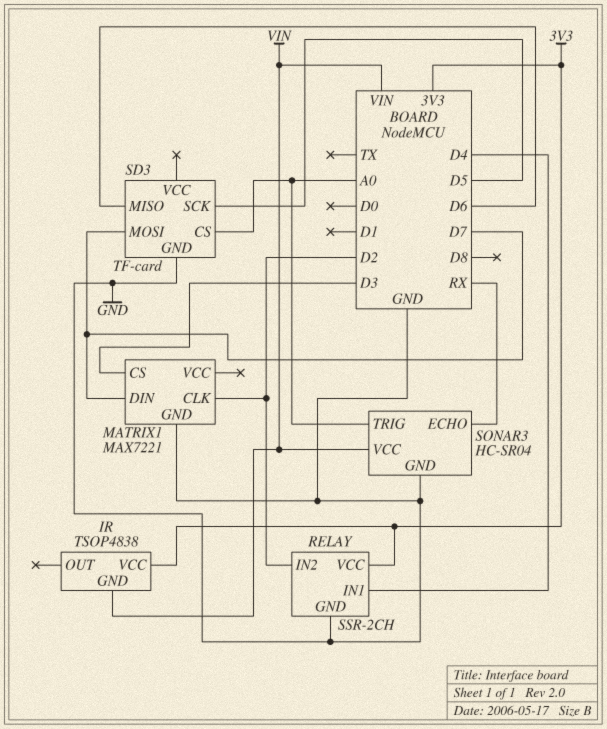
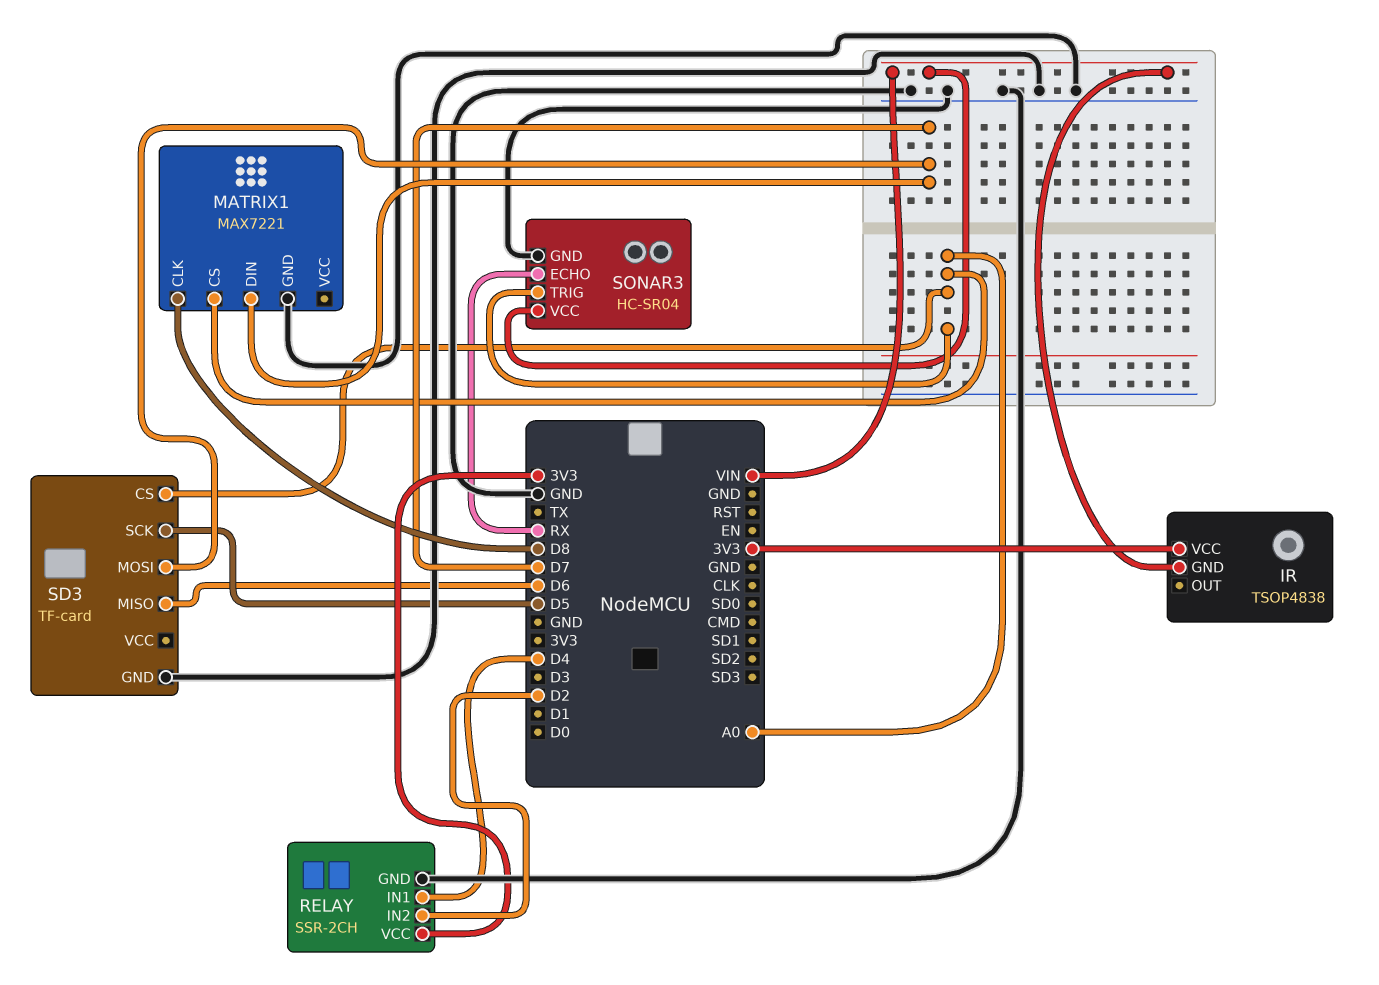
MATRIX1 pin CLK: D2 -> D8
MATRIX1 pin CS: D3 -> A0

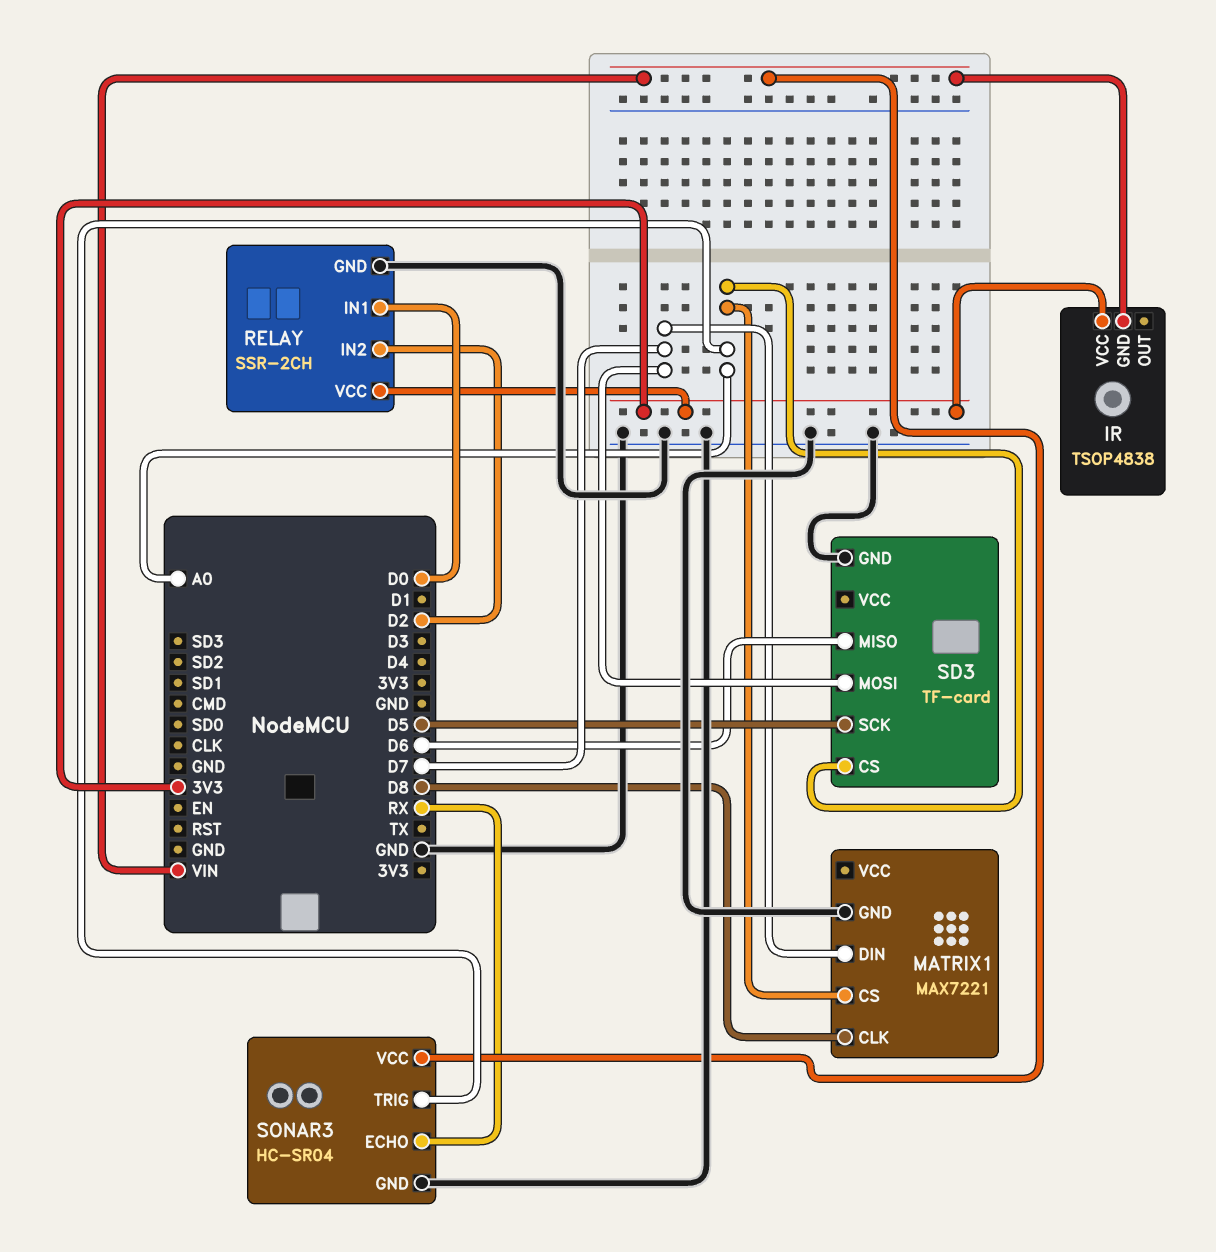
RELAY pin IN1: D4 -> D0

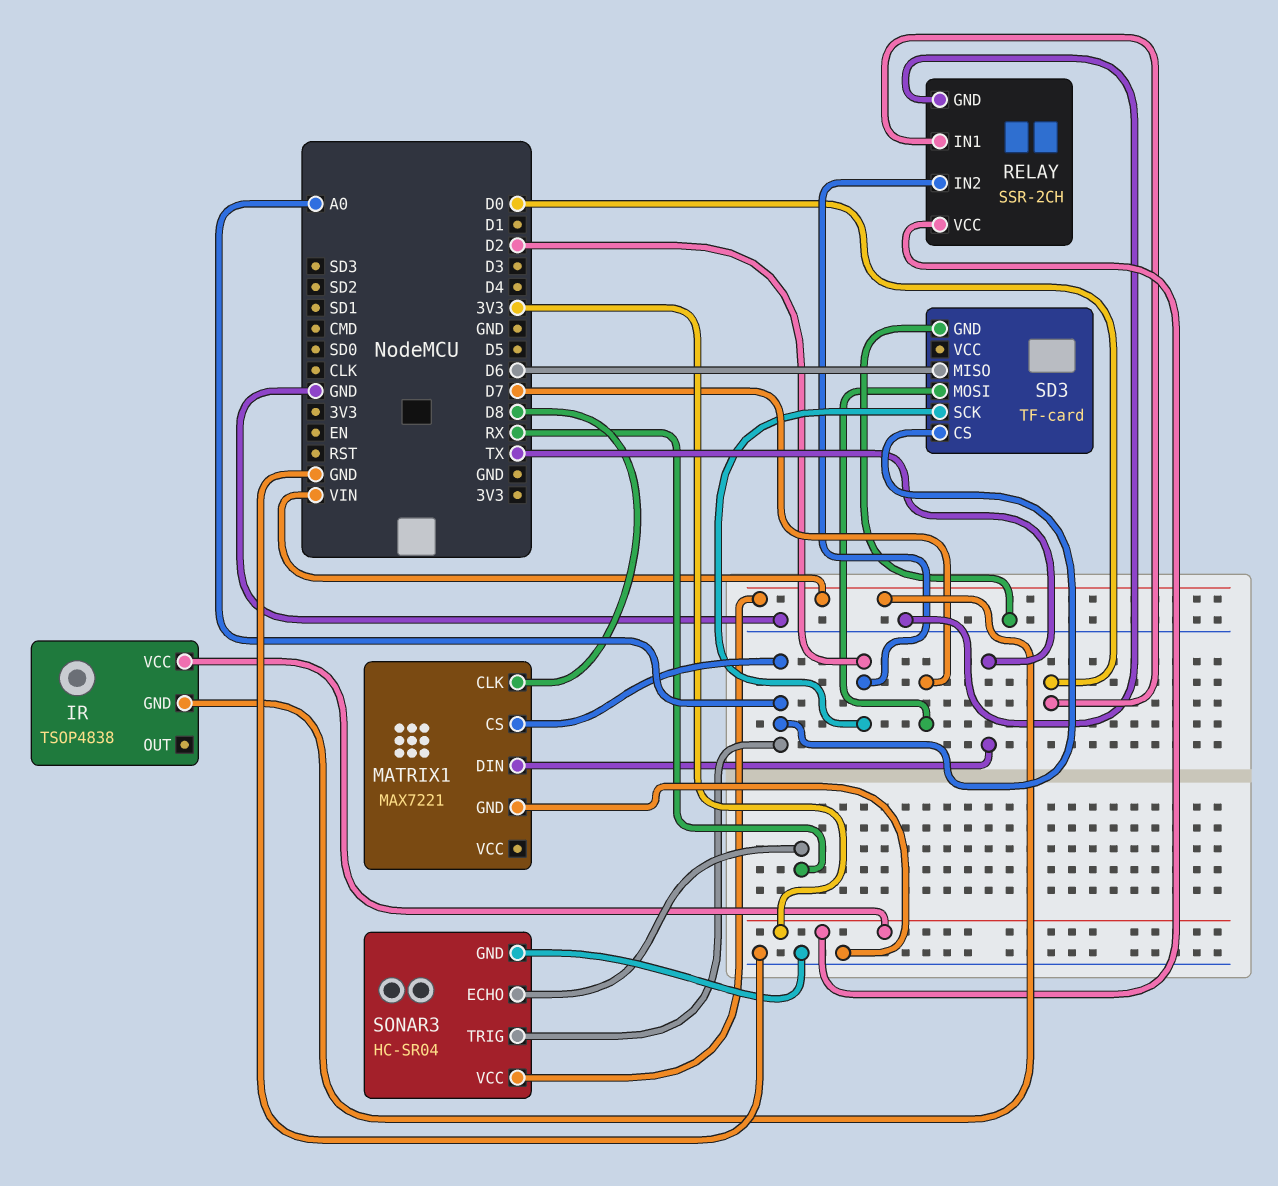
MATRIX1 pin DIN: D7 -> TX
SD3 pin SCK: D5 -> D2

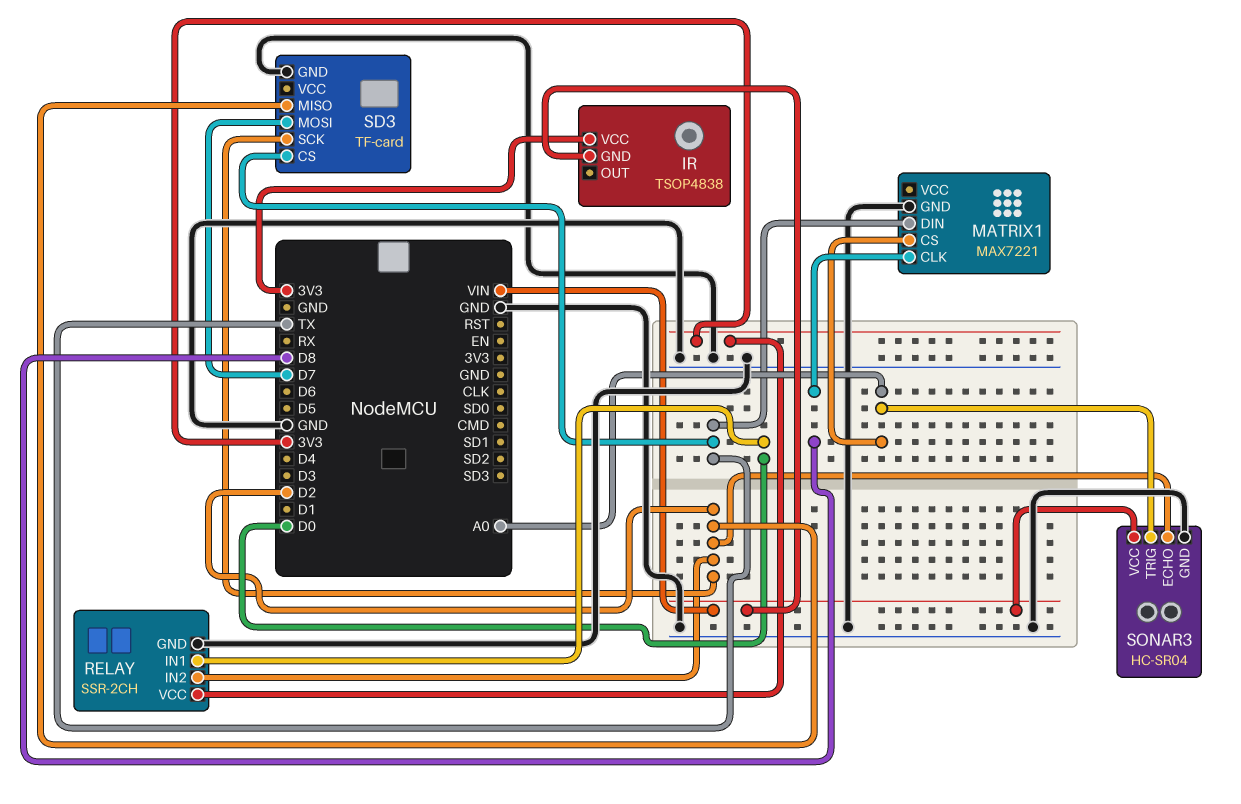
SD3 pin CS: A0 -> TX
SD3 pin MISO: D6 -> D2
SONAR3 pin ECHO: RX -> D2

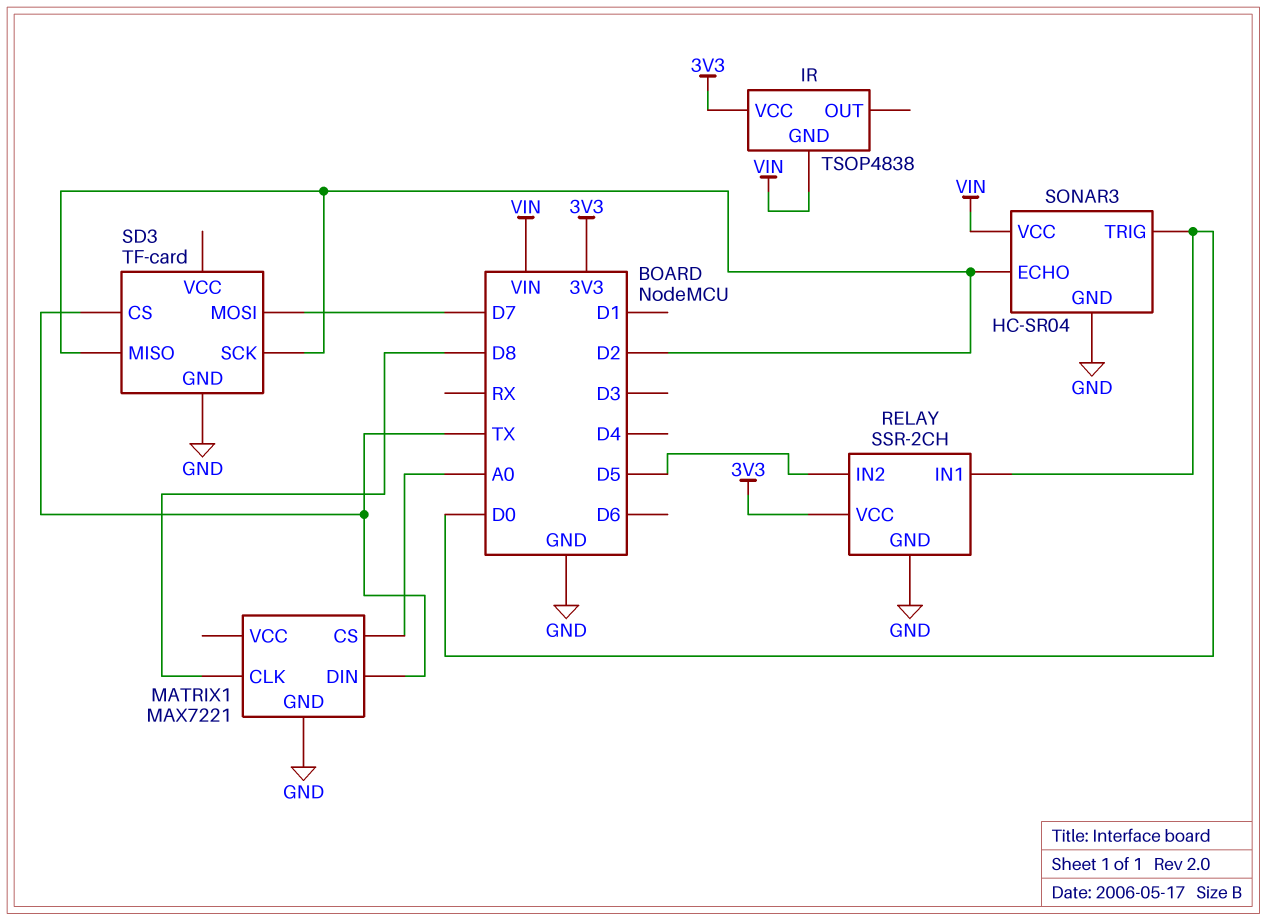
RELAY pin IN2: D2 -> D5
SONAR3 pin TRIG: A0 -> D0

